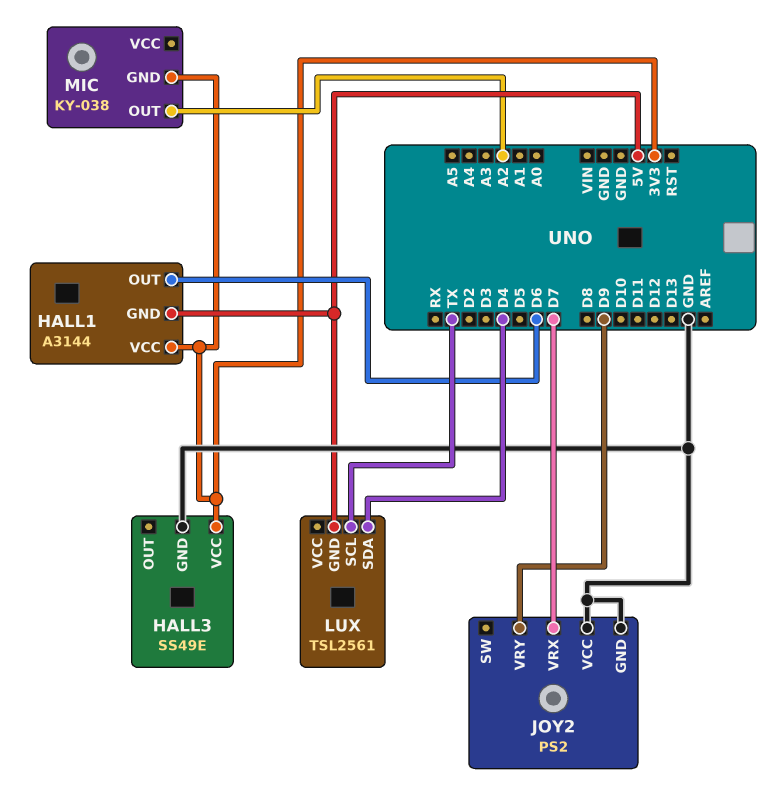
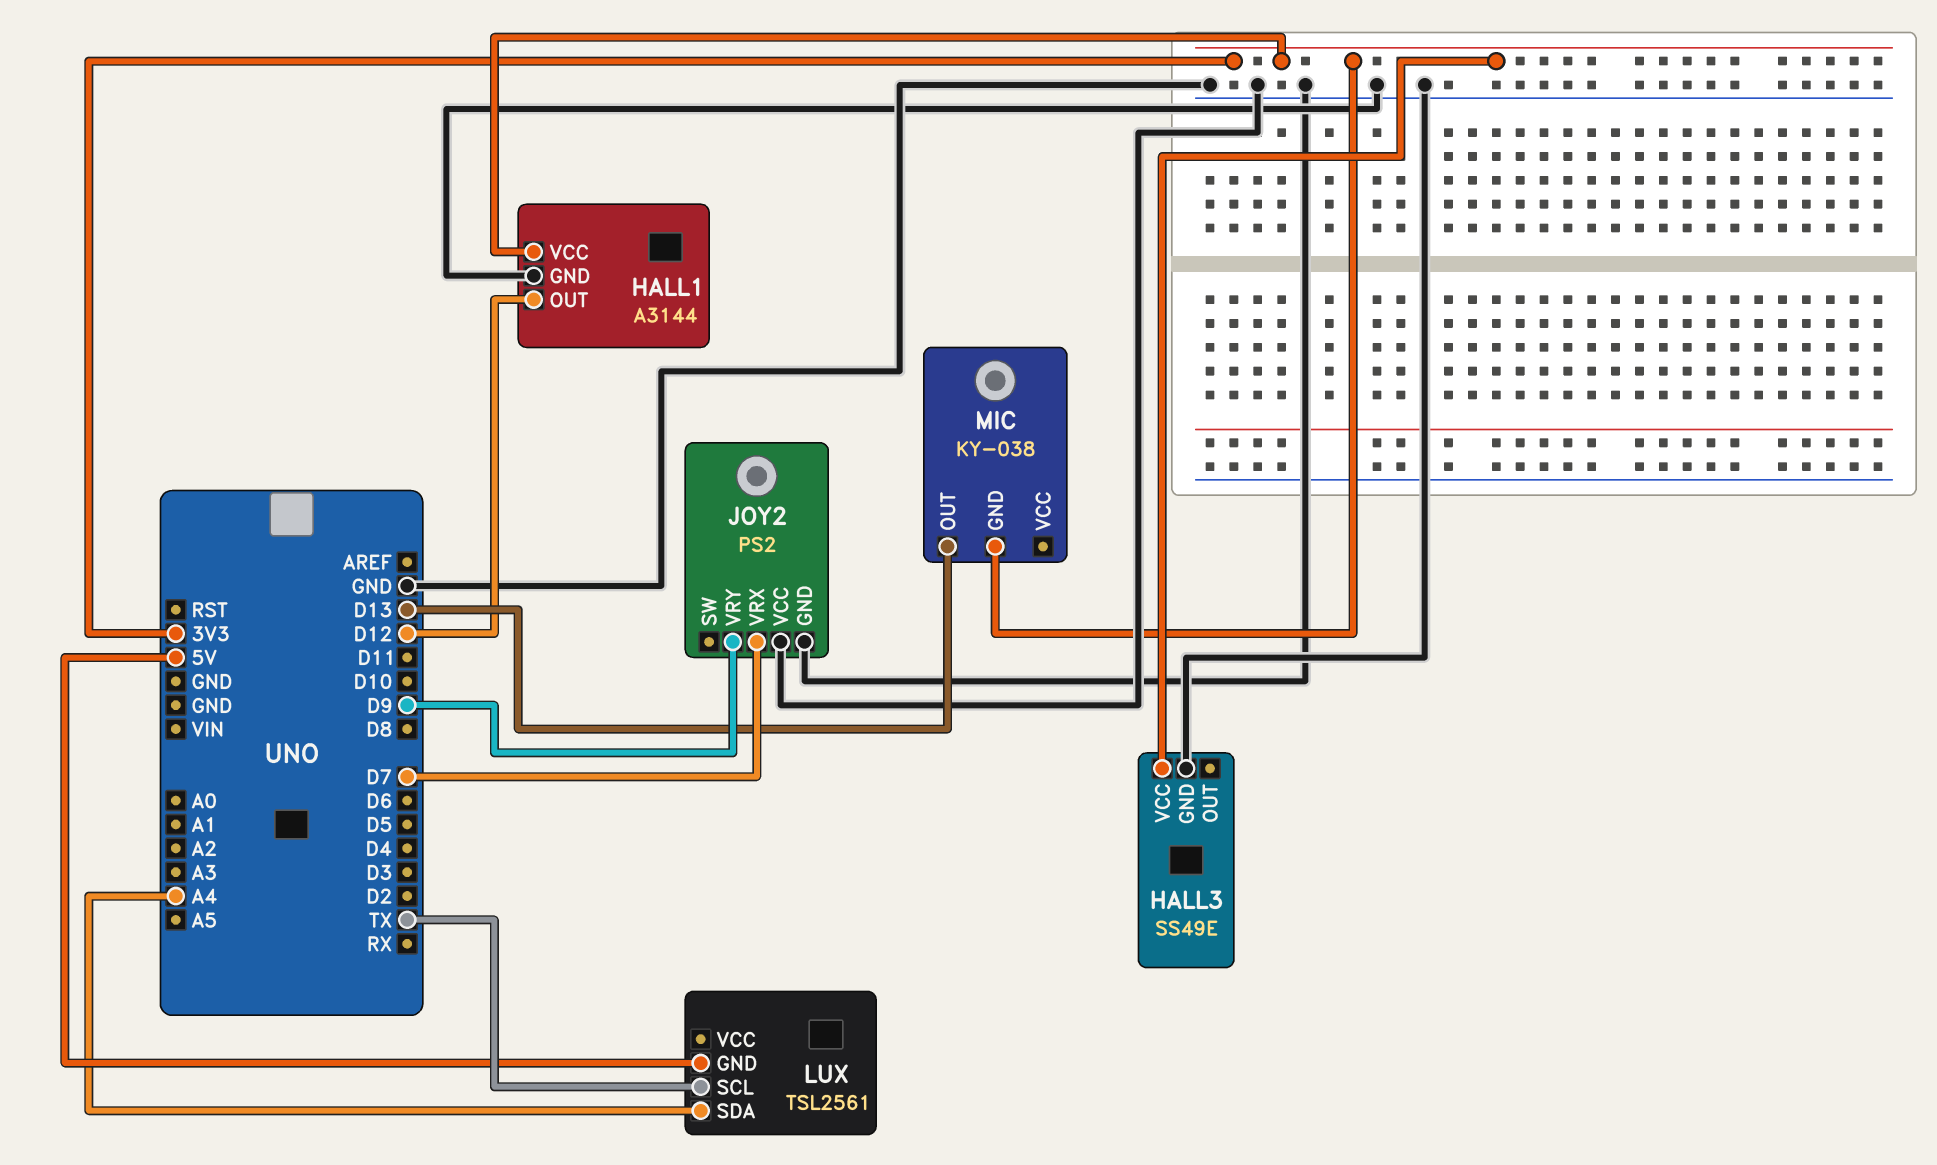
HALL1 pin GND: 5V -> GND
HALL1 pin OUT: D6 -> D12
LUX pin SDA: D4 -> A4
MIC pin OUT: A2 -> D13

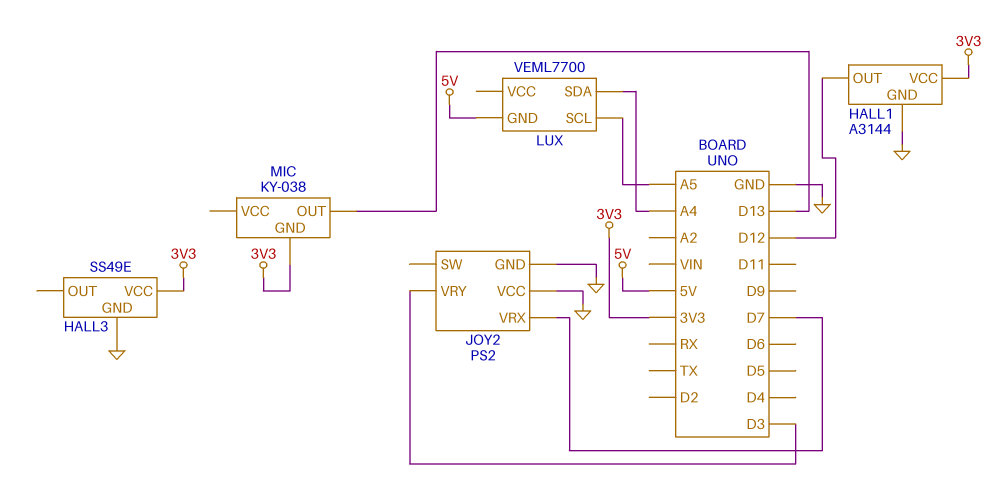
JOY2 pin VRY: D9 -> D3
LUX: TSL2561 -> VEML7700
LUX pin SCL: TX -> A5

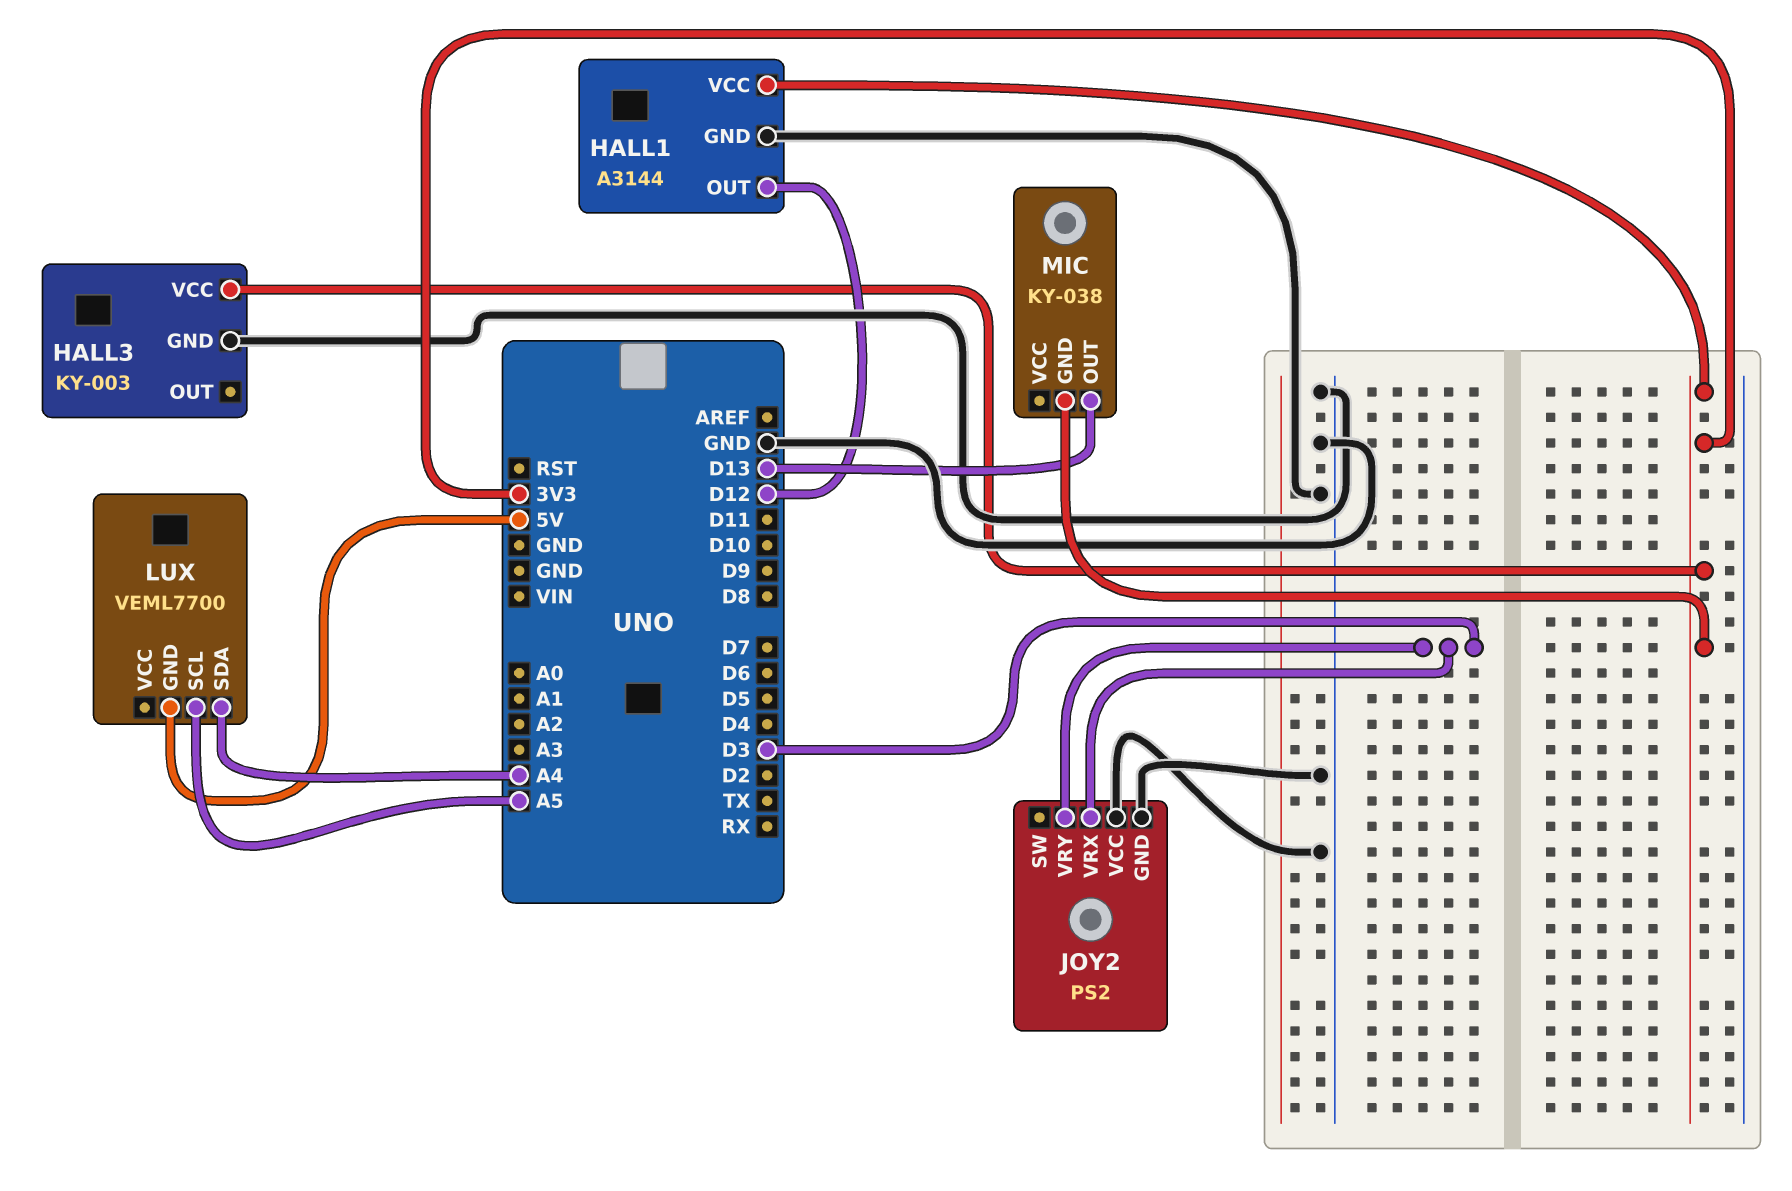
HALL3: SS49E -> KY-003
JOY2 pin VRX: D7 -> D3

